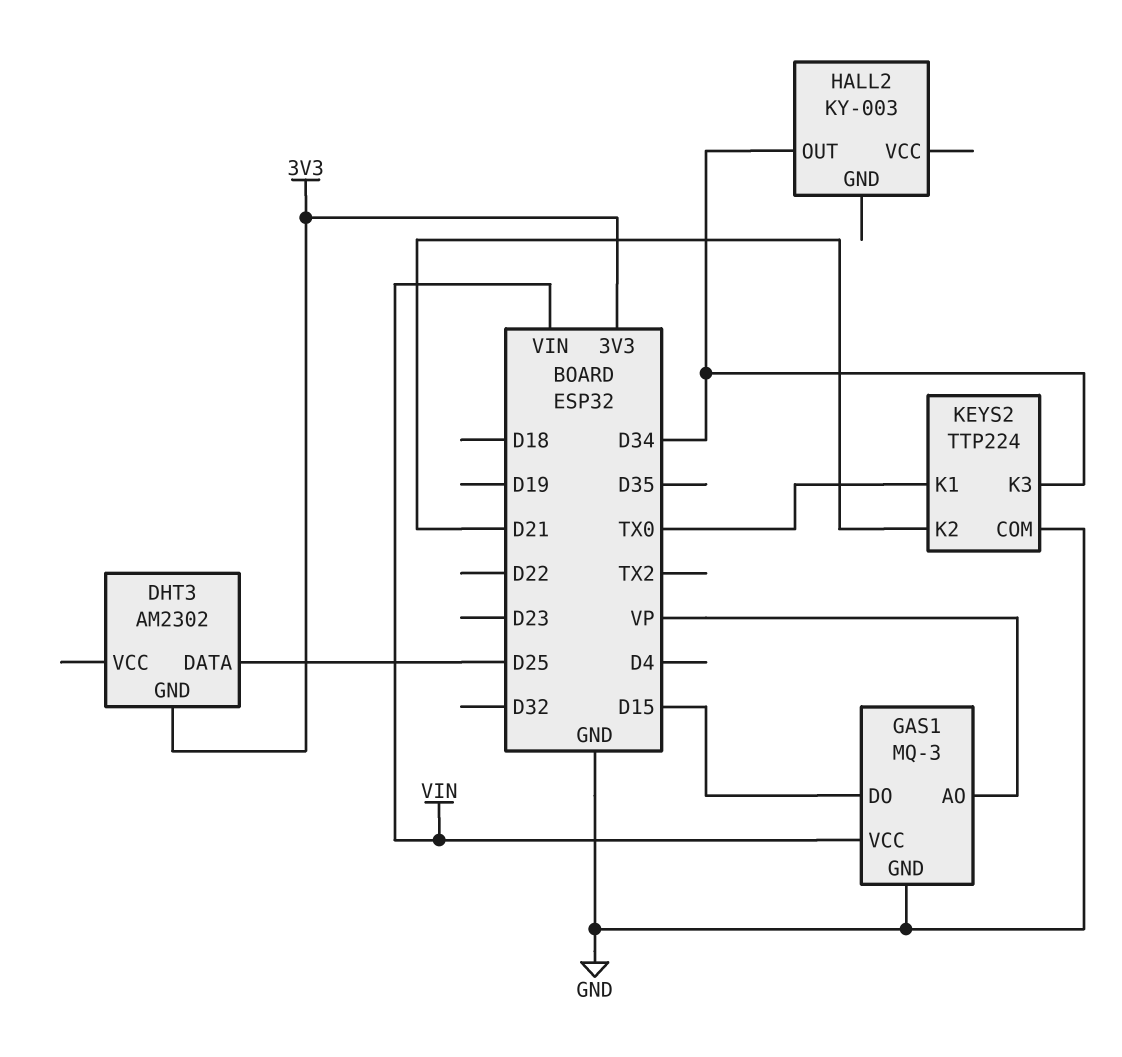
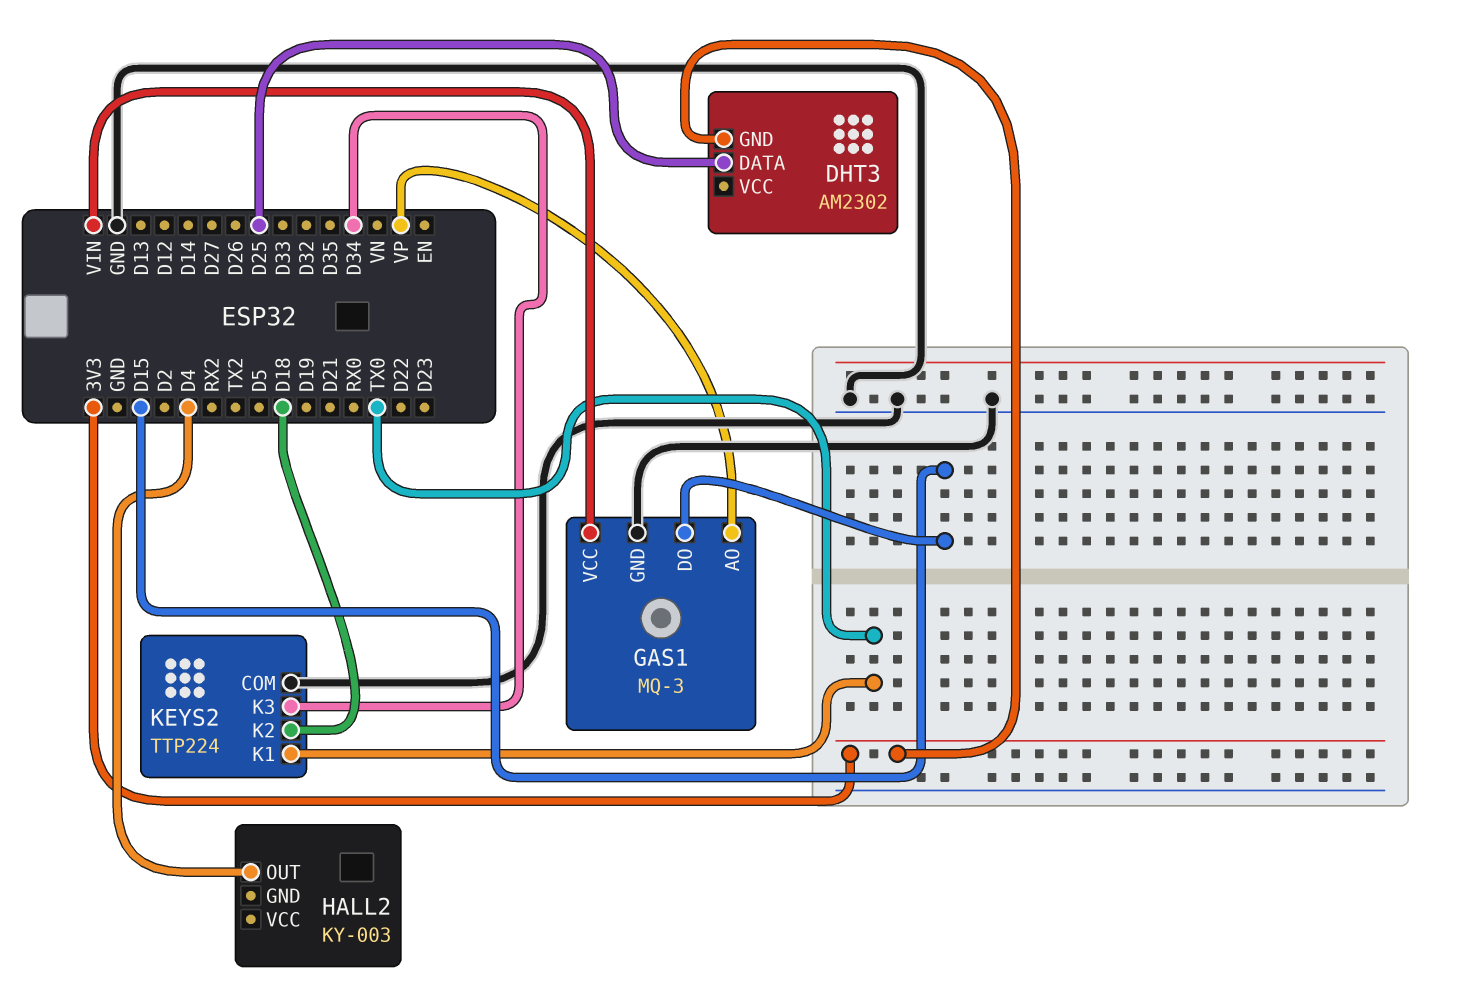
HALL2 pin OUT: D34 -> D4
KEYS2 pin K2: D21 -> D18

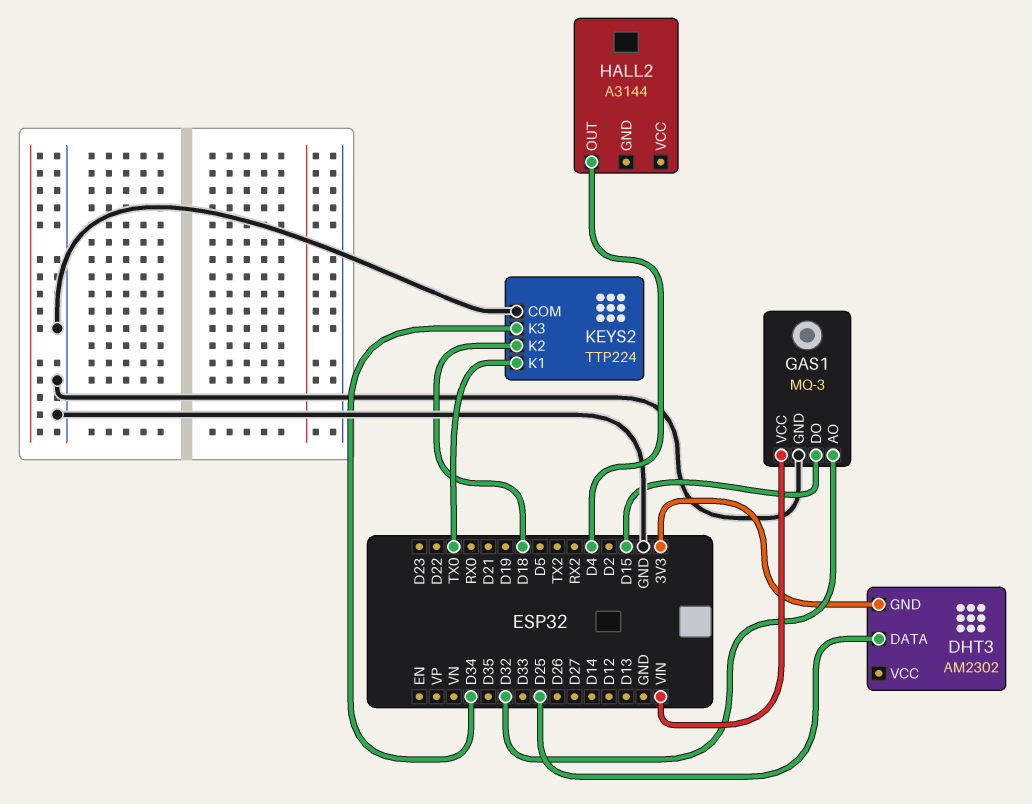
GAS1 pin AO: VP -> D32
HALL2: KY-003 -> A3144

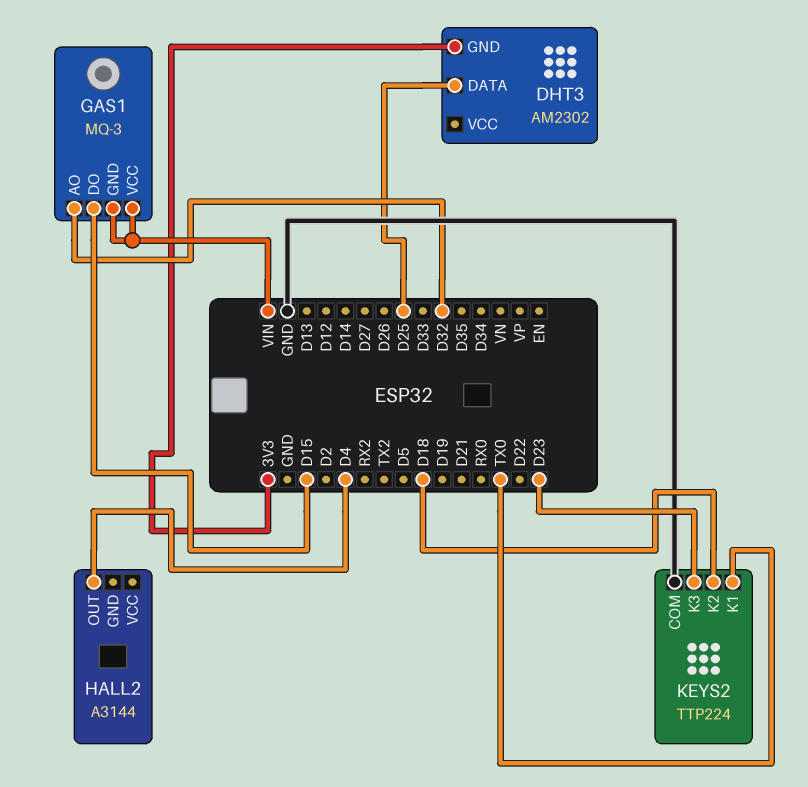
GAS1 pin GND: GND -> VIN
KEYS2 pin K3: D34 -> D23

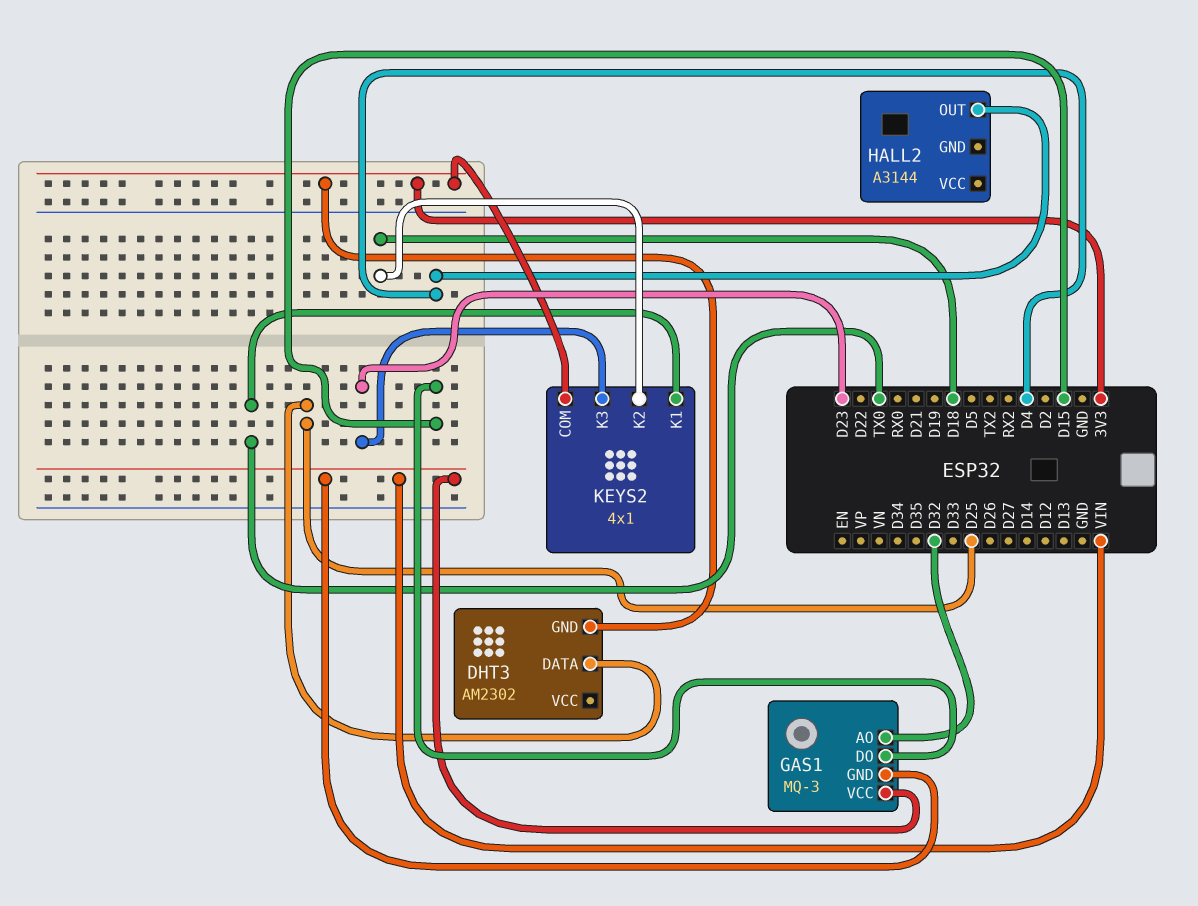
KEYS2: TTP224 -> 4x1
KEYS2 pin COM: GND -> 3V3

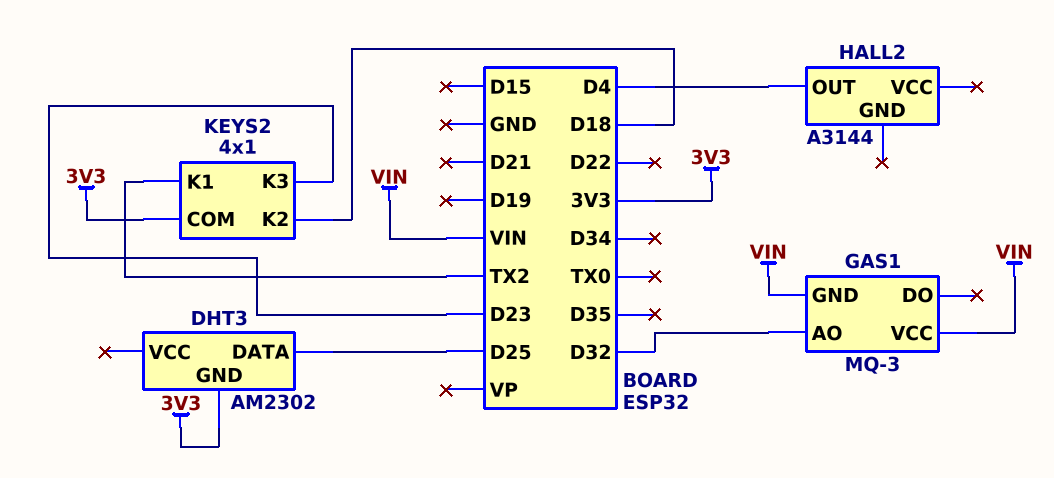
GAS1 pin DO: D15 -> none
KEYS2 pin K1: TX0 -> TX2

